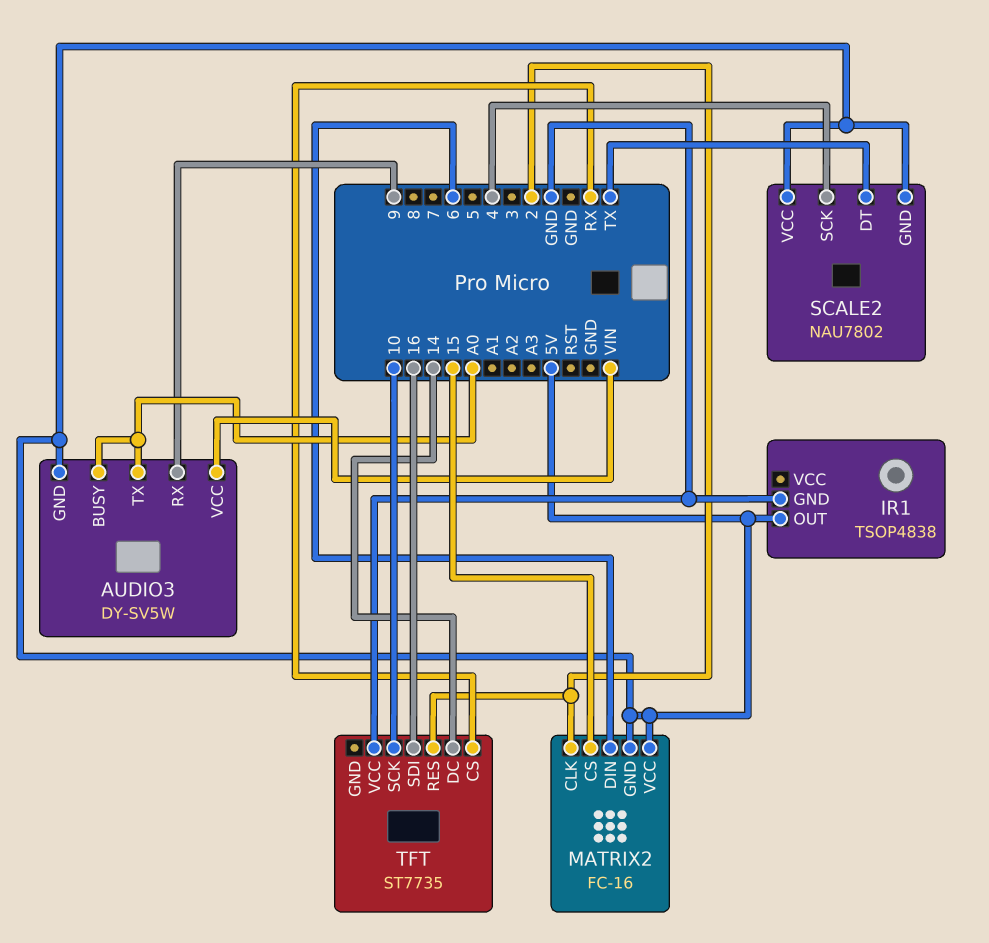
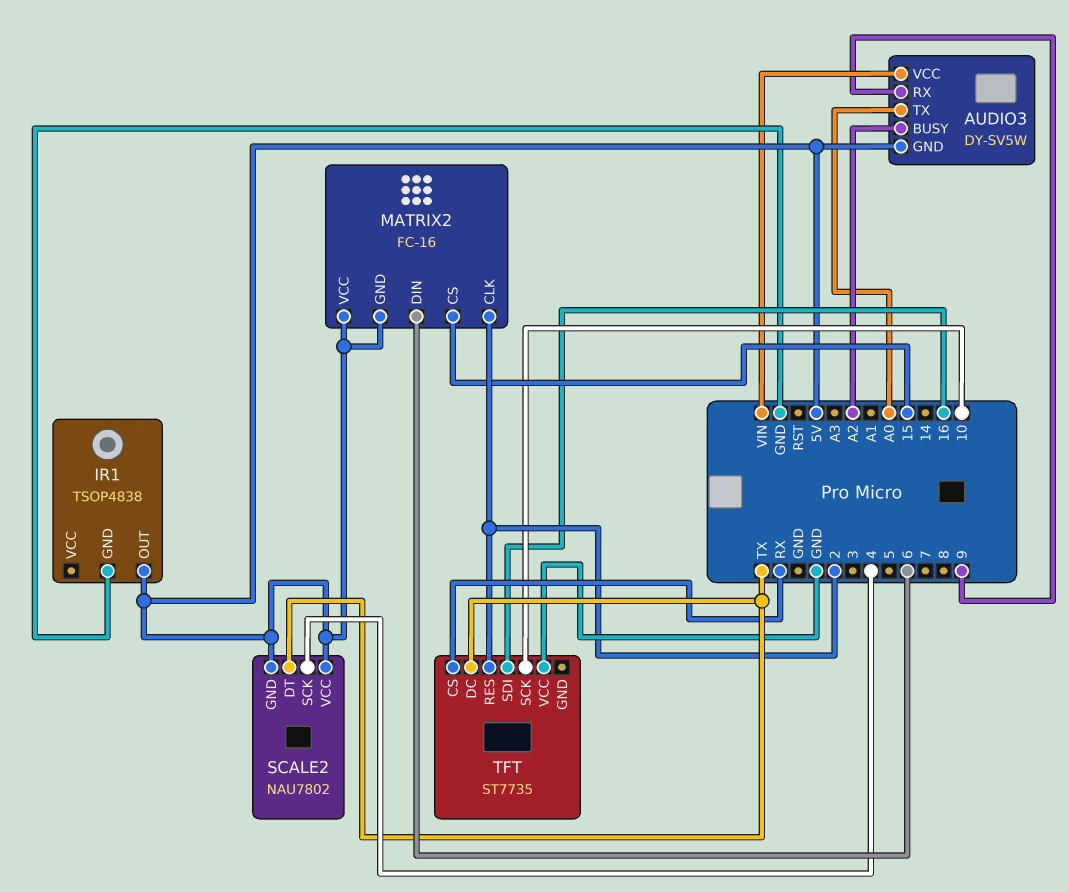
AUDIO3 pin BUSY: A0 -> A2
TFT pin DC: 14 -> TX

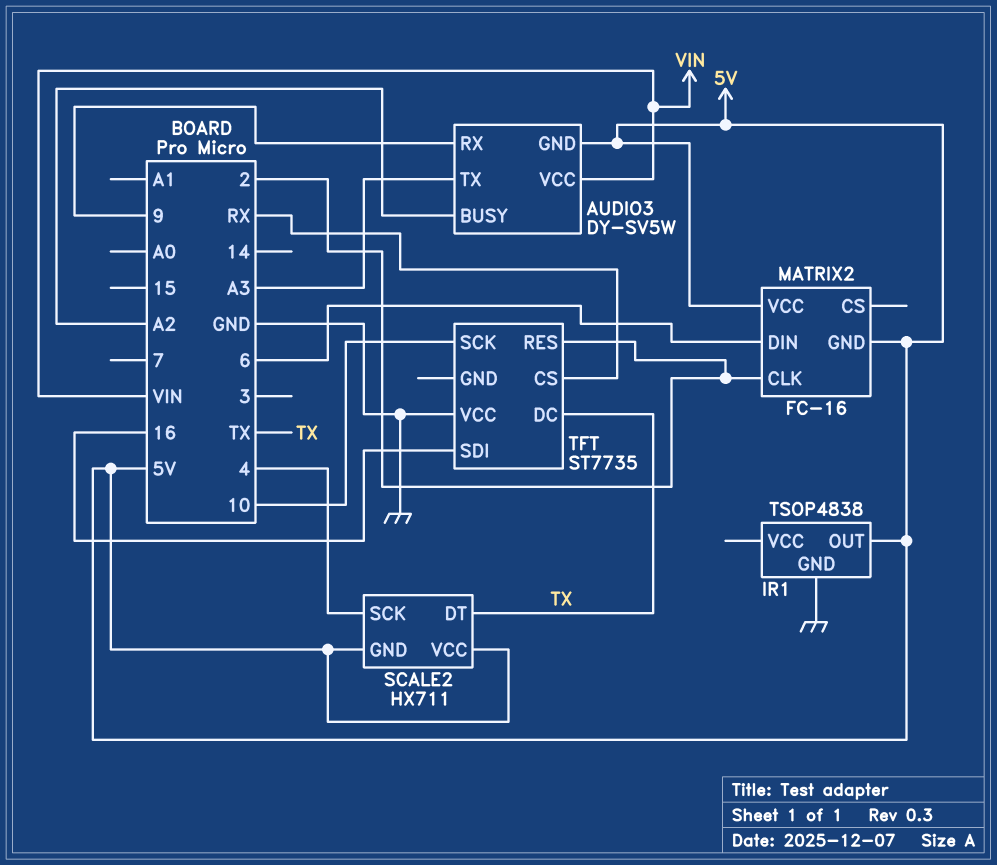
AUDIO3 pin TX: A0 -> A3
MATRIX2 pin CS: 15 -> none
SCALE2: NAU7802 -> HX711

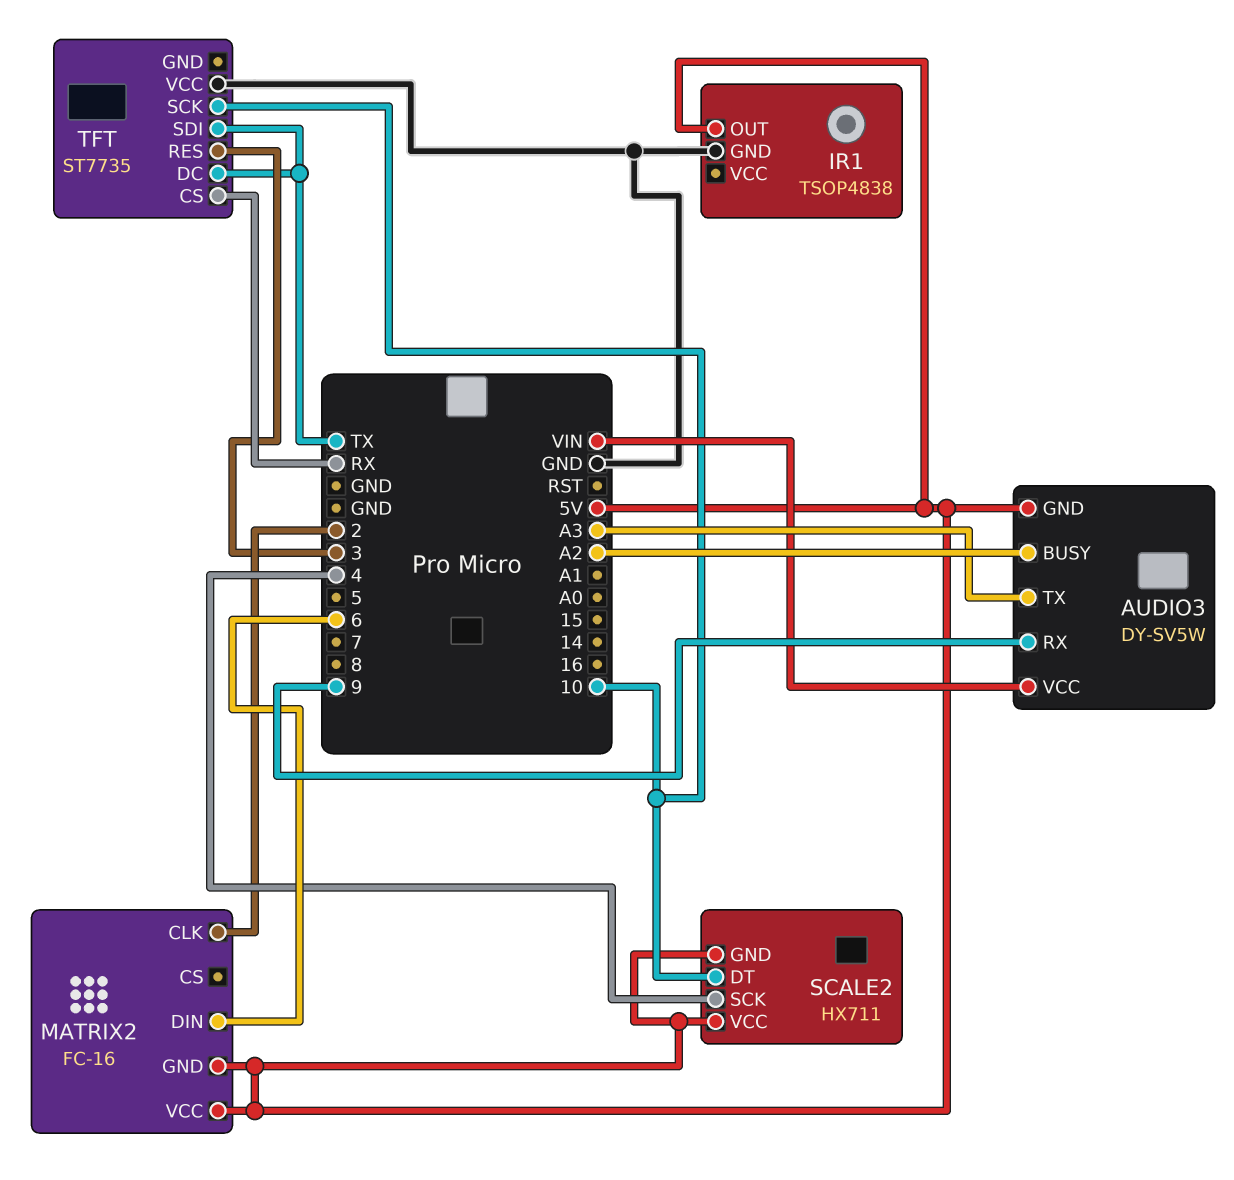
SCALE2 pin DT: TX -> 10
TFT pin RES: 2 -> 3
TFT pin SDI: 16 -> TX

